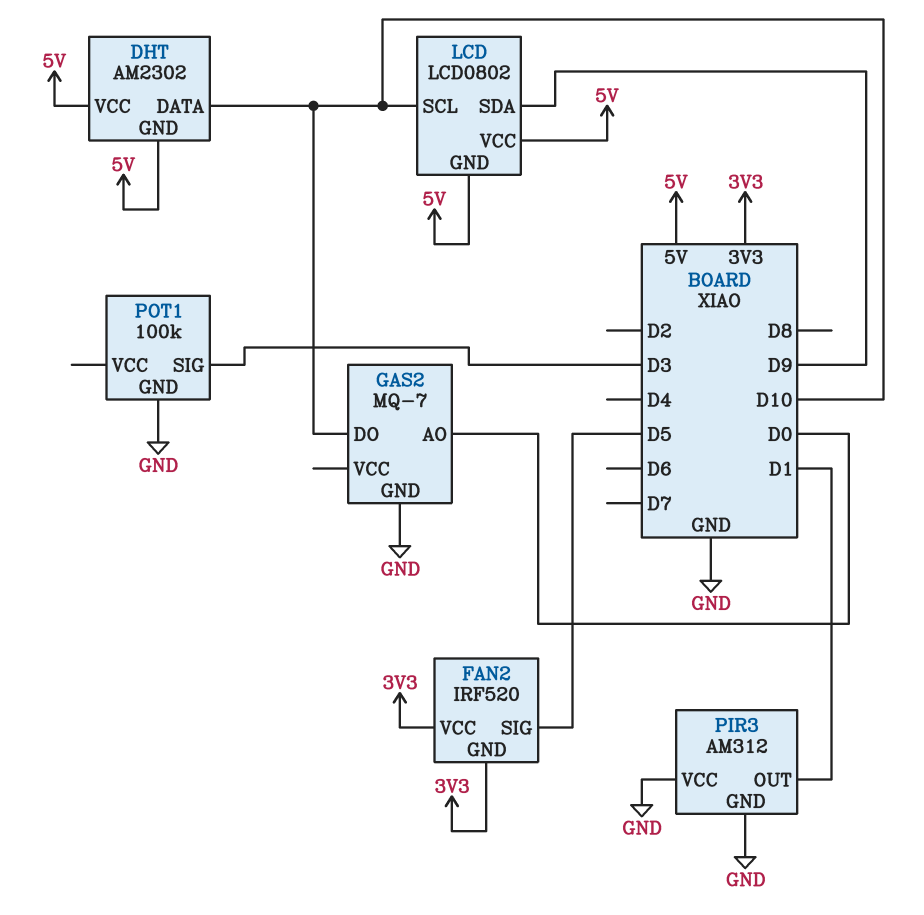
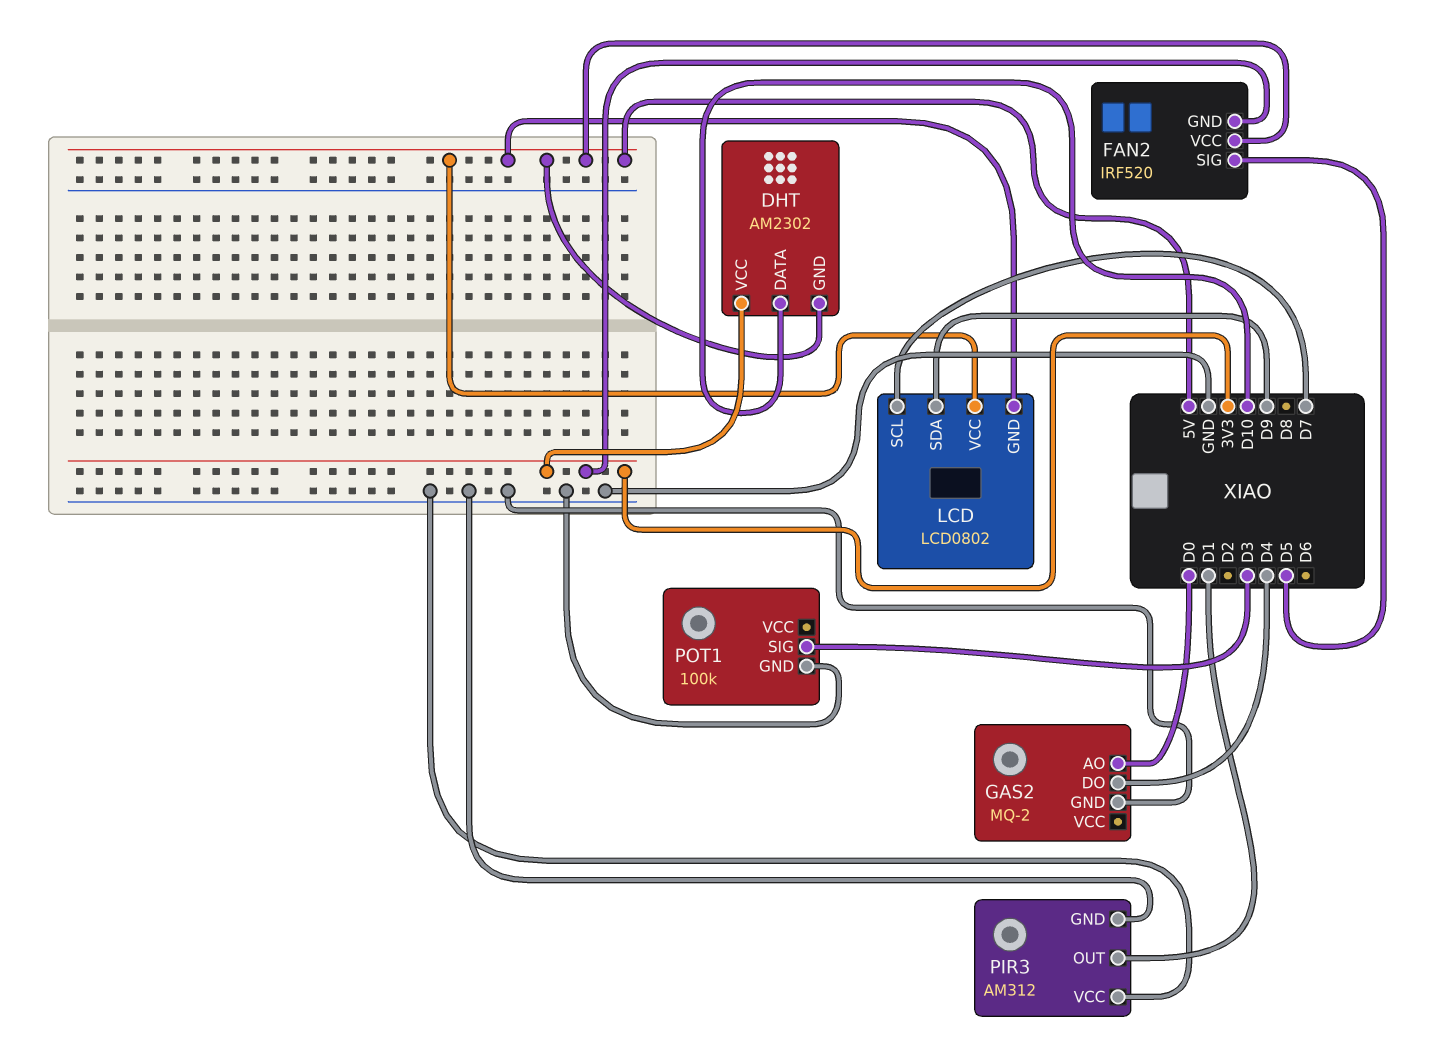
DHT pin VCC: 5V -> 3V3
FAN2 pin VCC: 3V3 -> 5V
GAS2: MQ-7 -> MQ-2
GAS2 pin DO: D10 -> D4
LCD pin SCL: D10 -> D7

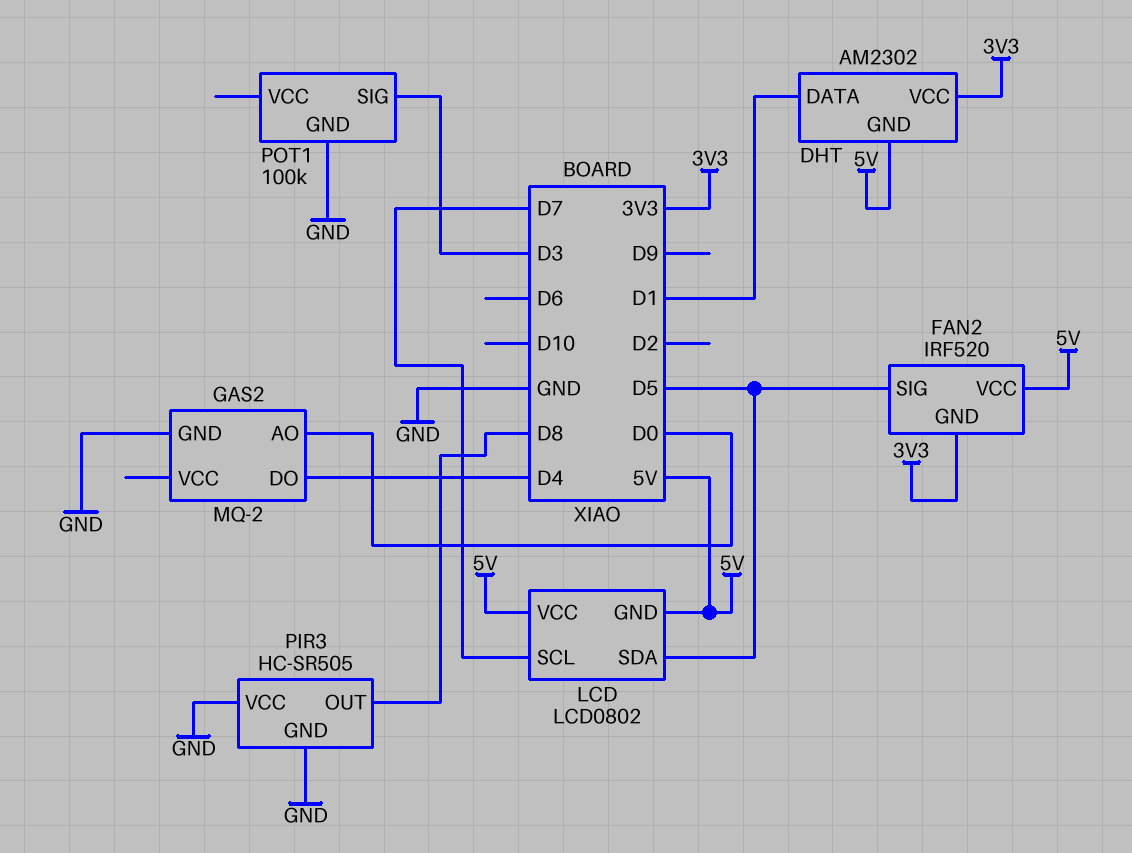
DHT pin DATA: D10 -> D1
LCD pin SDA: D9 -> D5
PIR3: AM312 -> HC-SR505
PIR3 pin OUT: D1 -> D8

